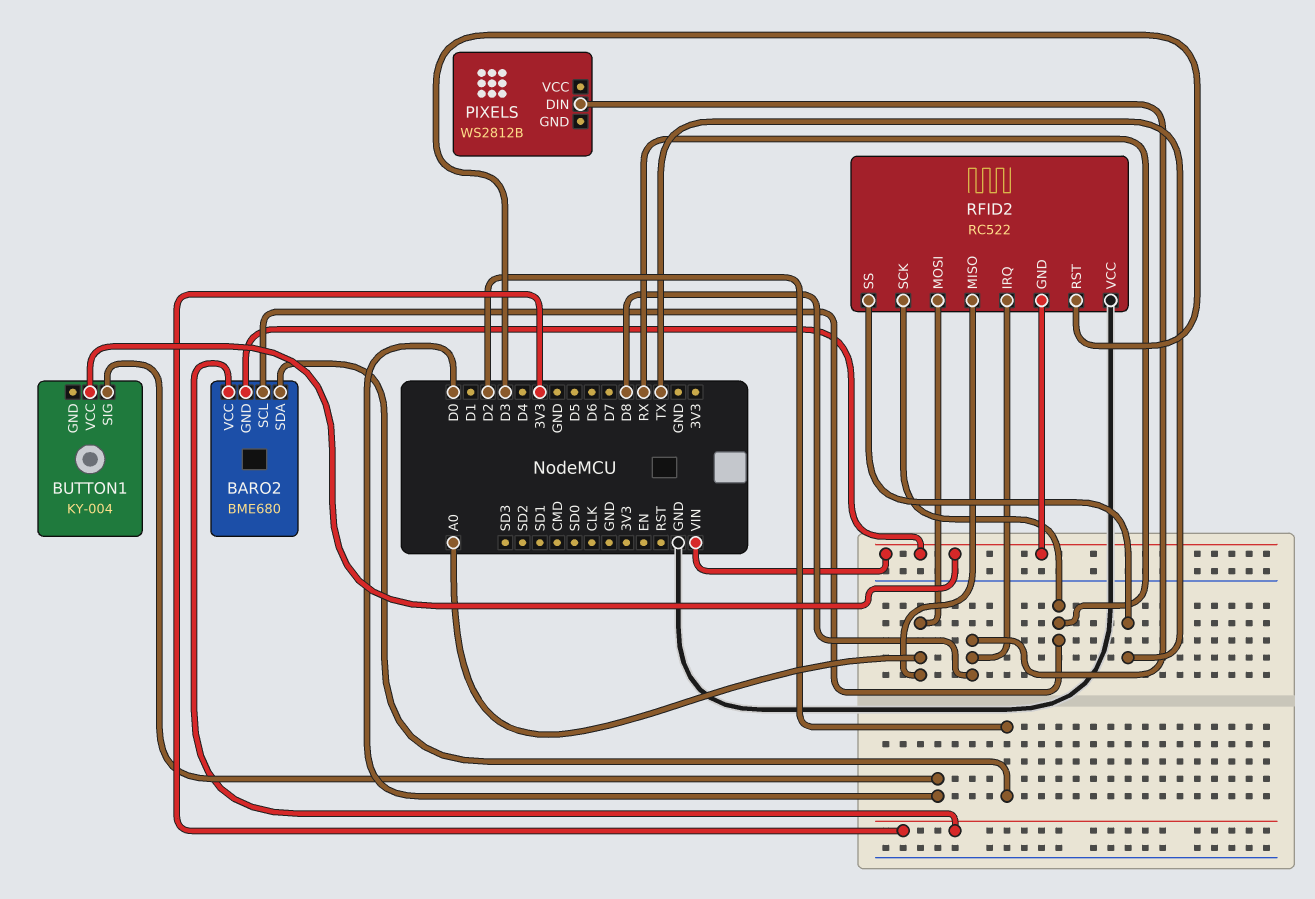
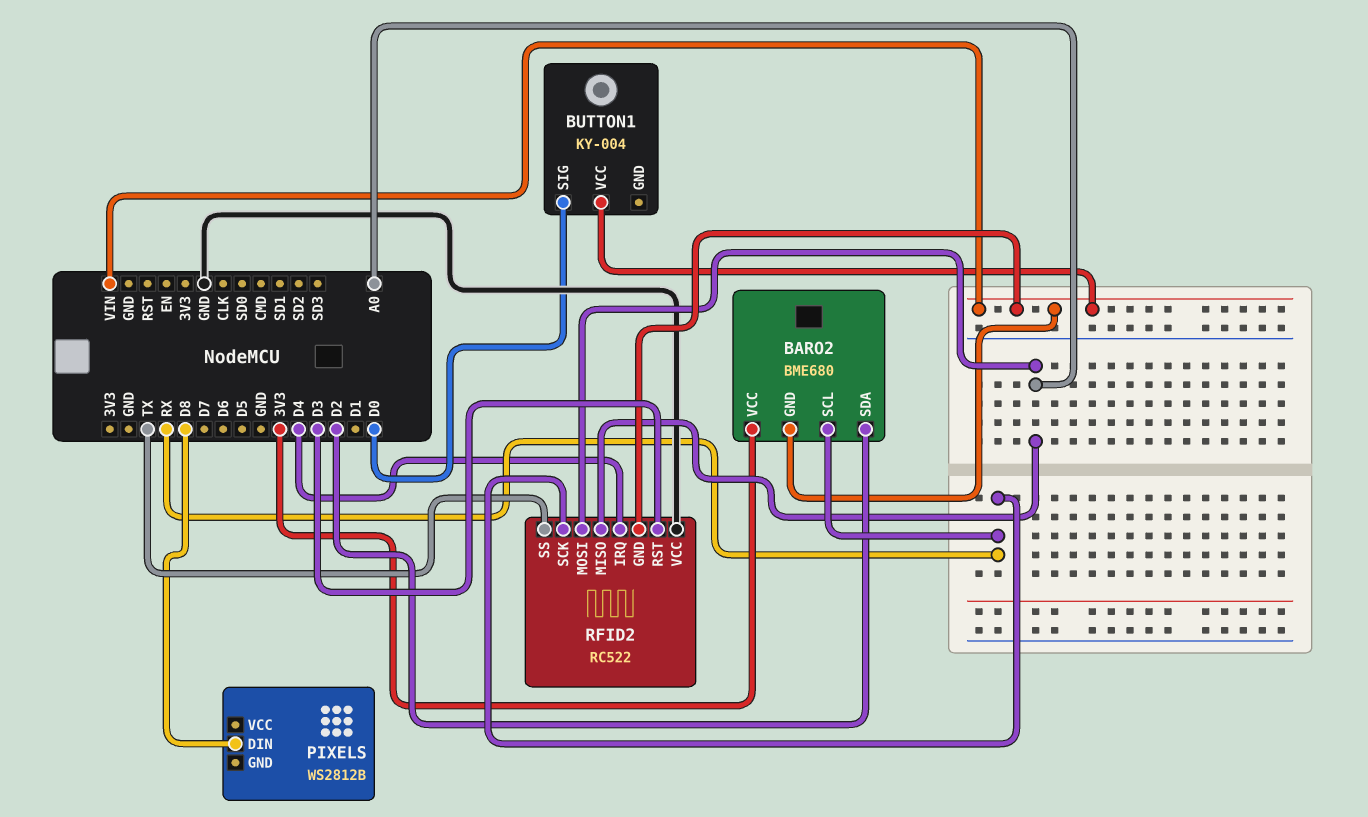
RFID2 pin IRQ: D8 -> D4

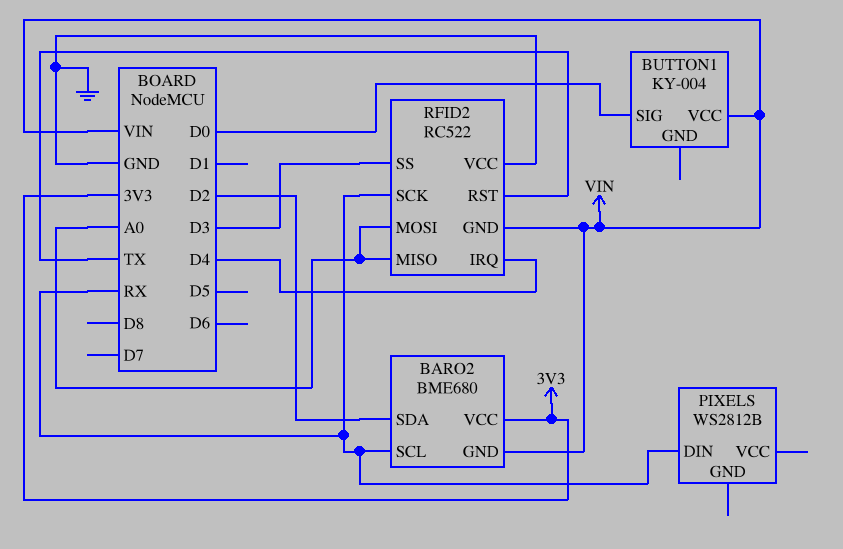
PIXELS pin DIN: D8 -> RX
RFID2 pin RST: D3 -> TX
RFID2 pin SS: TX -> D3

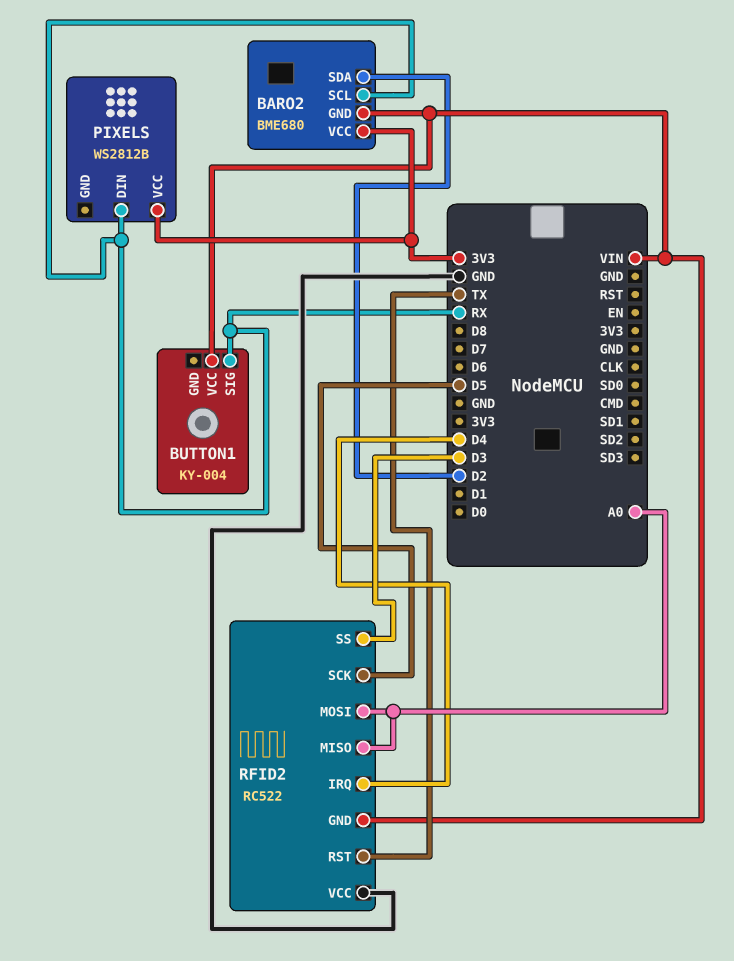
BUTTON1 pin SIG: D0 -> RX
PIXELS pin VCC: none -> 3V3
RFID2 pin SCK: RX -> D5

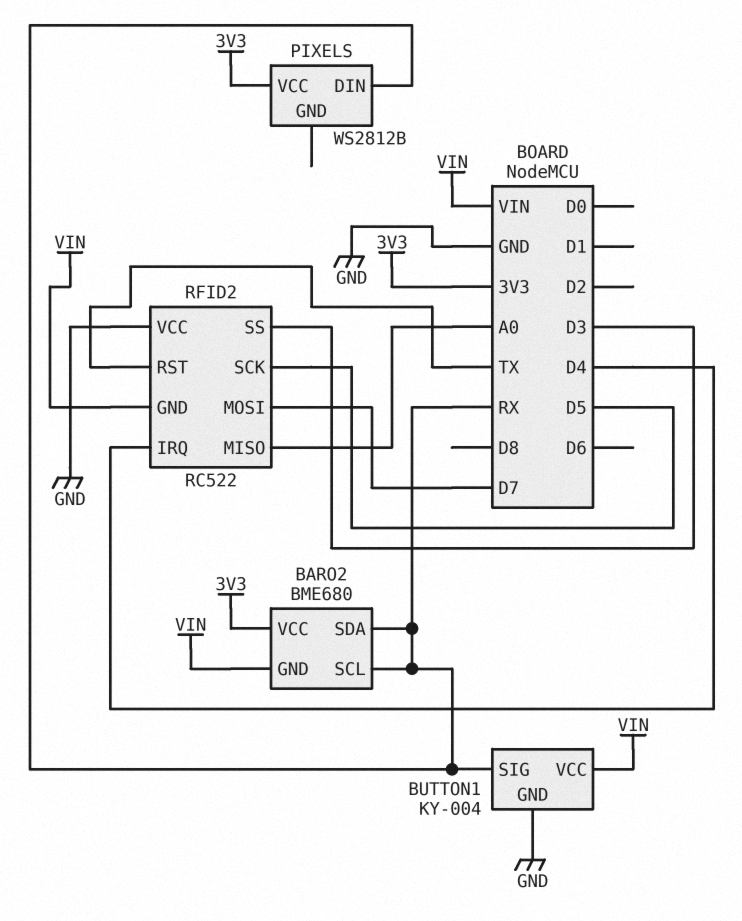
BARO2 pin SDA: D2 -> RX
BUTTON1 pin GND: none -> GND
RFID2 pin MOSI: A0 -> D7

